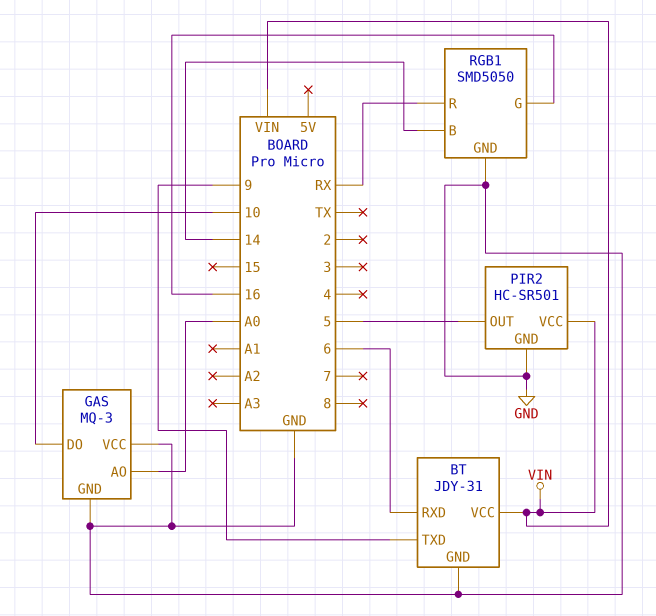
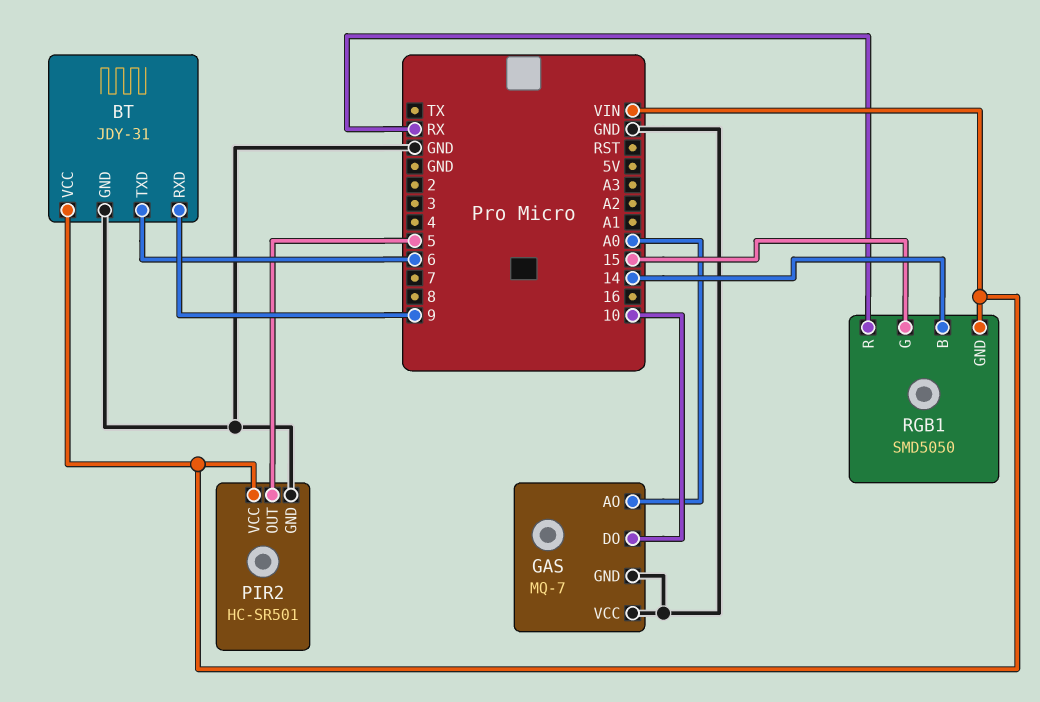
BT pin RXD: 6 -> 9
BT pin TXD: 9 -> 6
GAS: MQ-3 -> MQ-7
RGB1 pin G: 16 -> 15
RGB1 pin GND: GND -> VIN

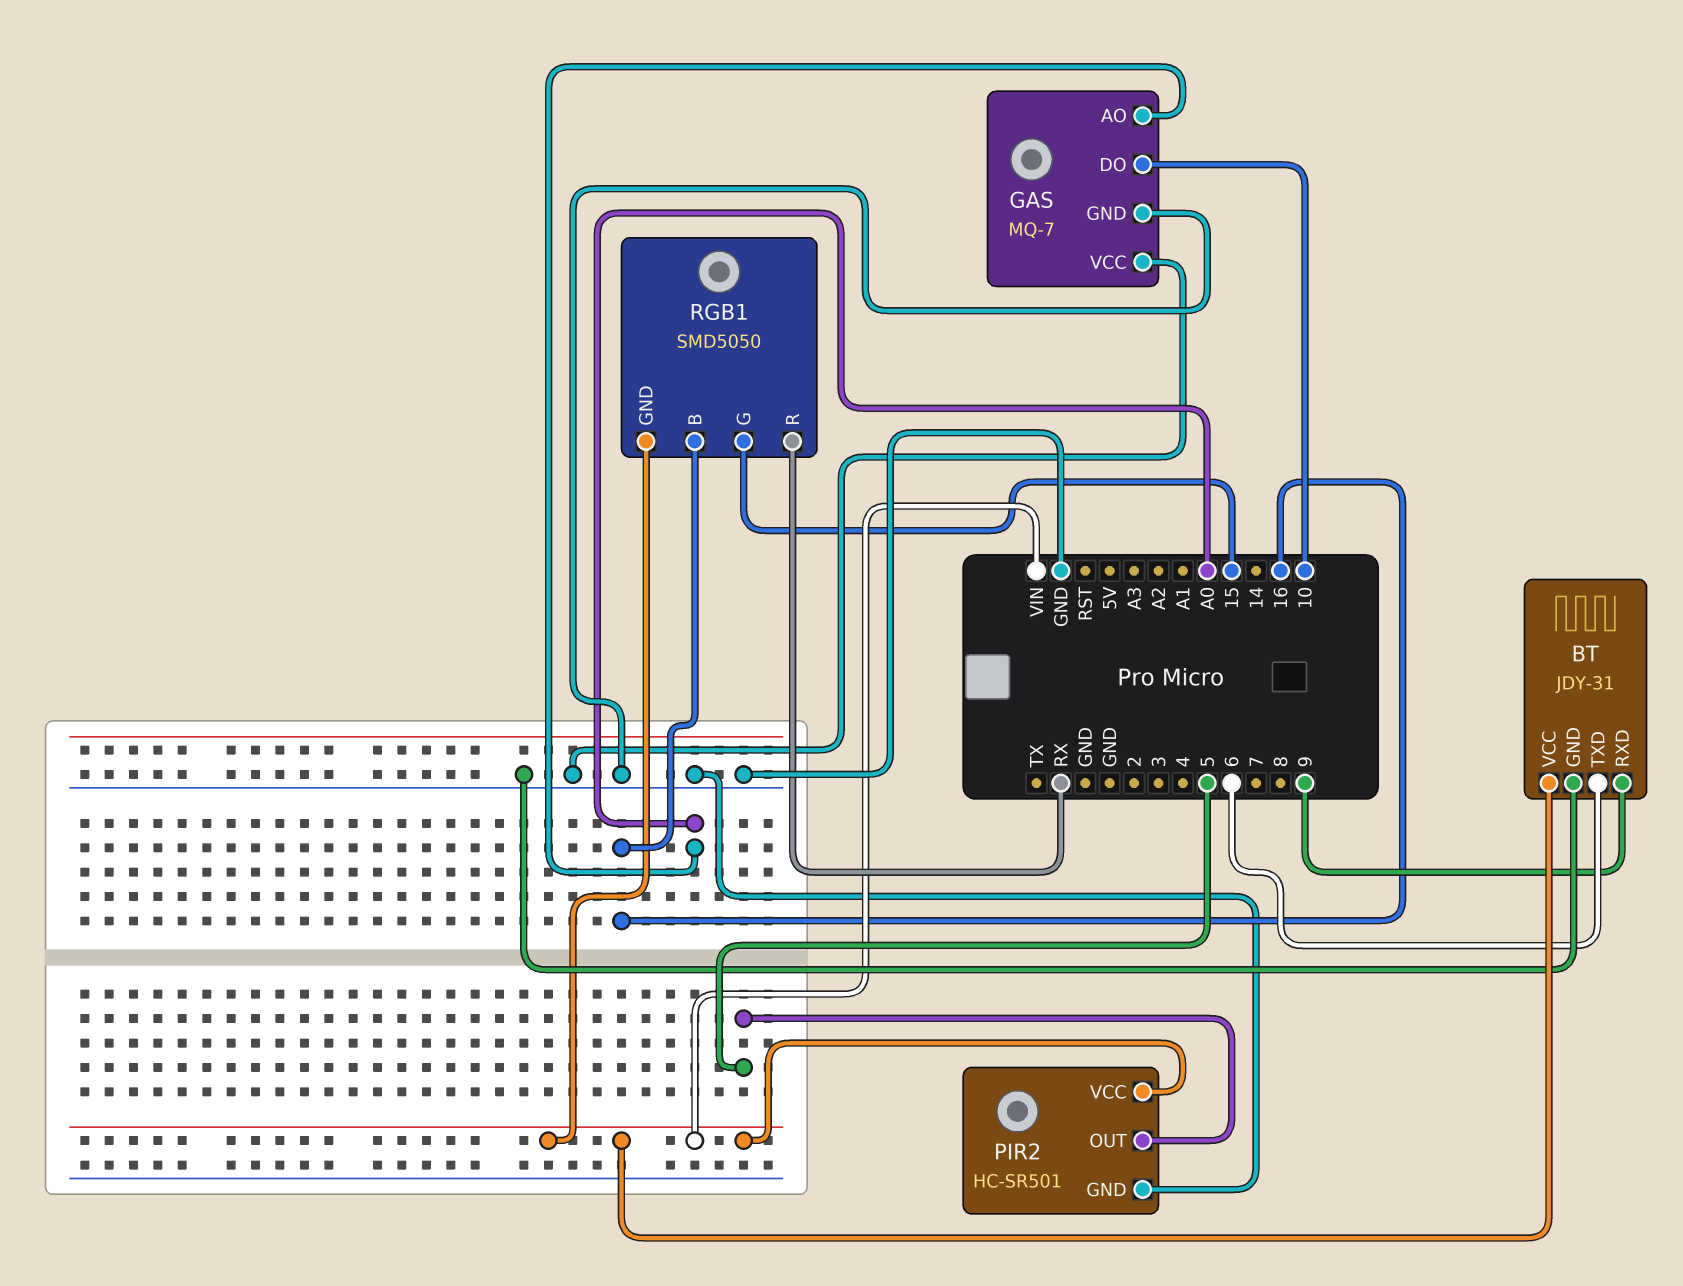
RGB1 pin B: 14 -> 16

